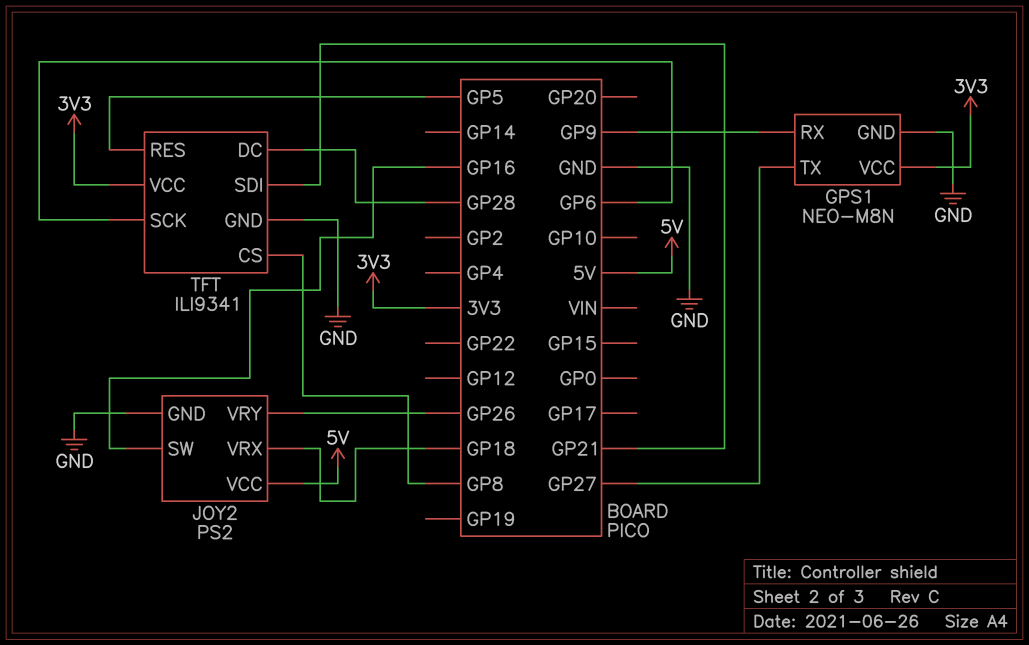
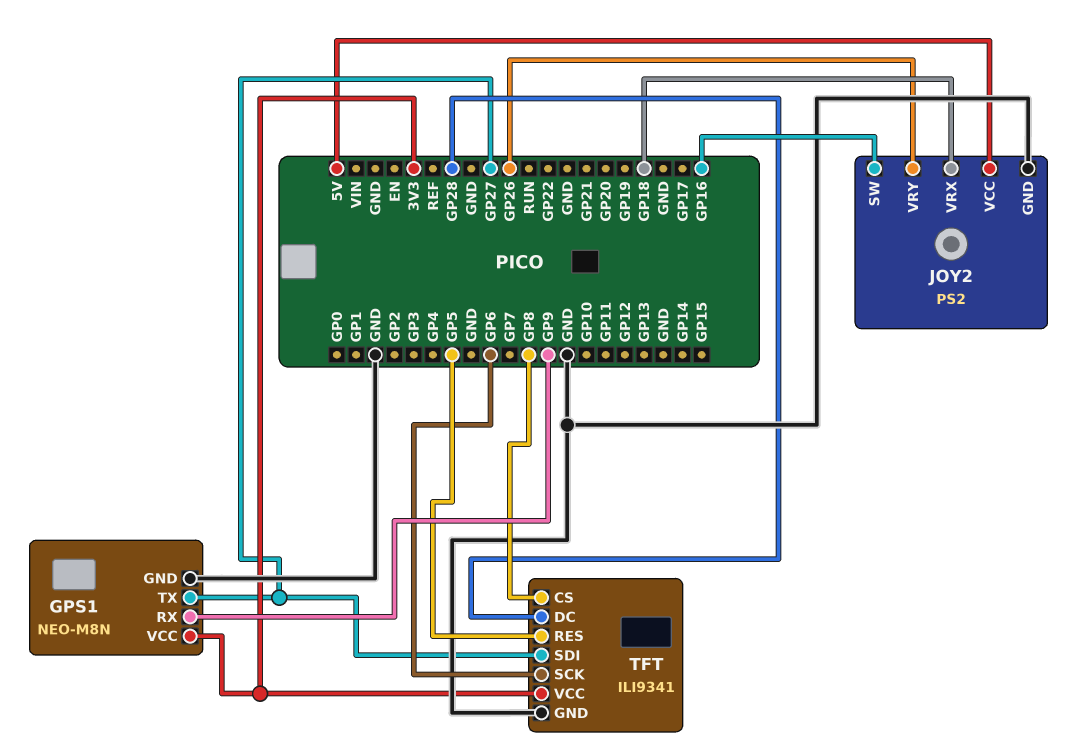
TFT pin SDI: GP21 -> GP27

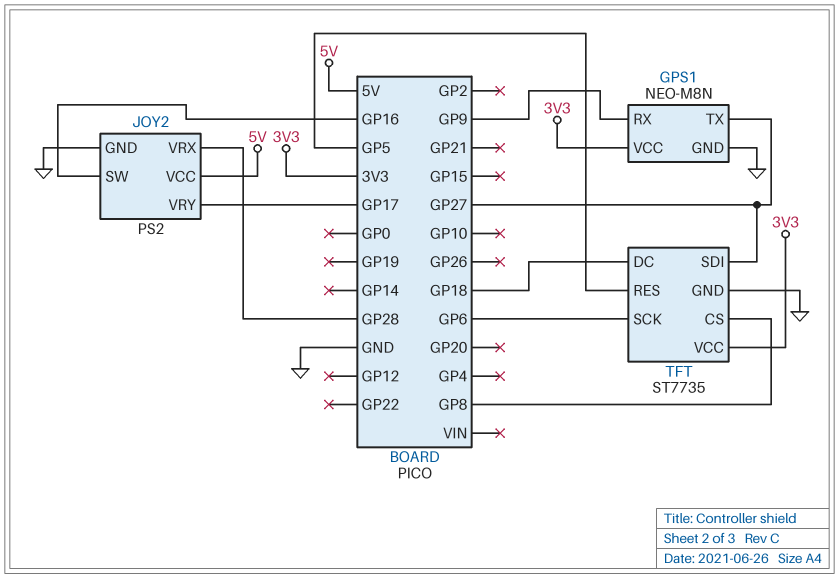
JOY2 pin VRX: GP18 -> GP28
JOY2 pin VRY: GP26 -> GP17
TFT: ILI9341 -> ST7735
TFT pin DC: GP28 -> GP18

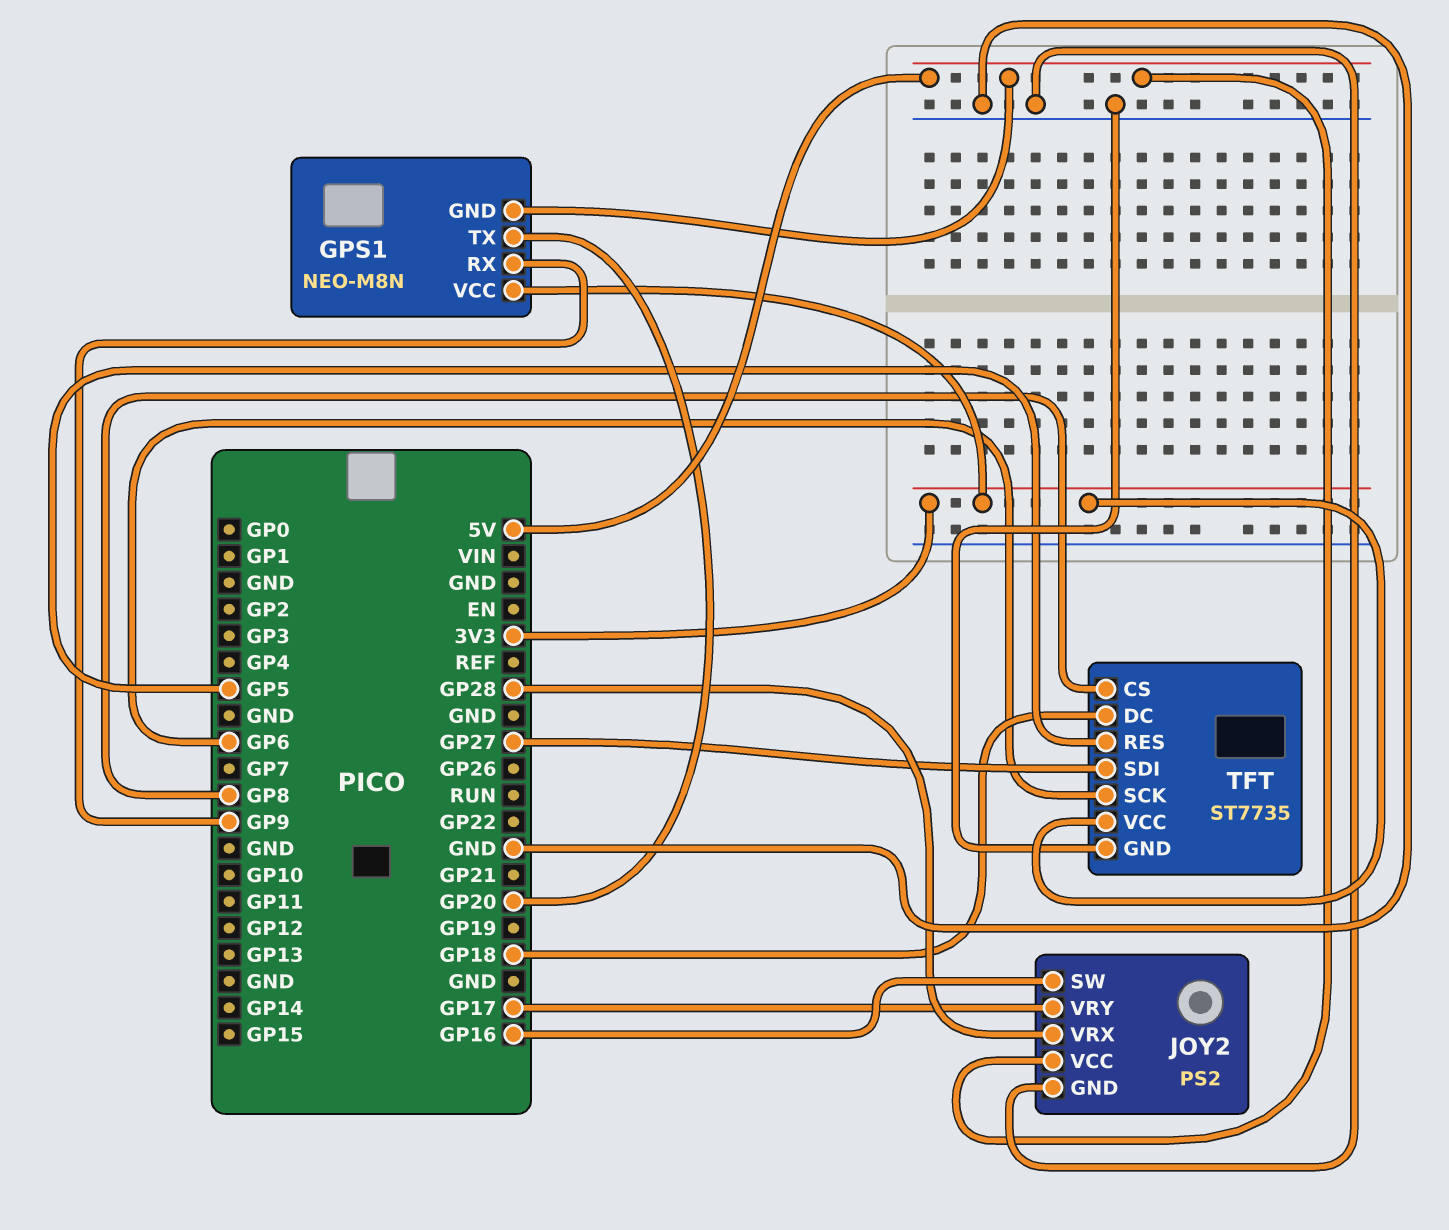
GPS1 pin GND: GND -> 5V
GPS1 pin TX: GP27 -> GP20

